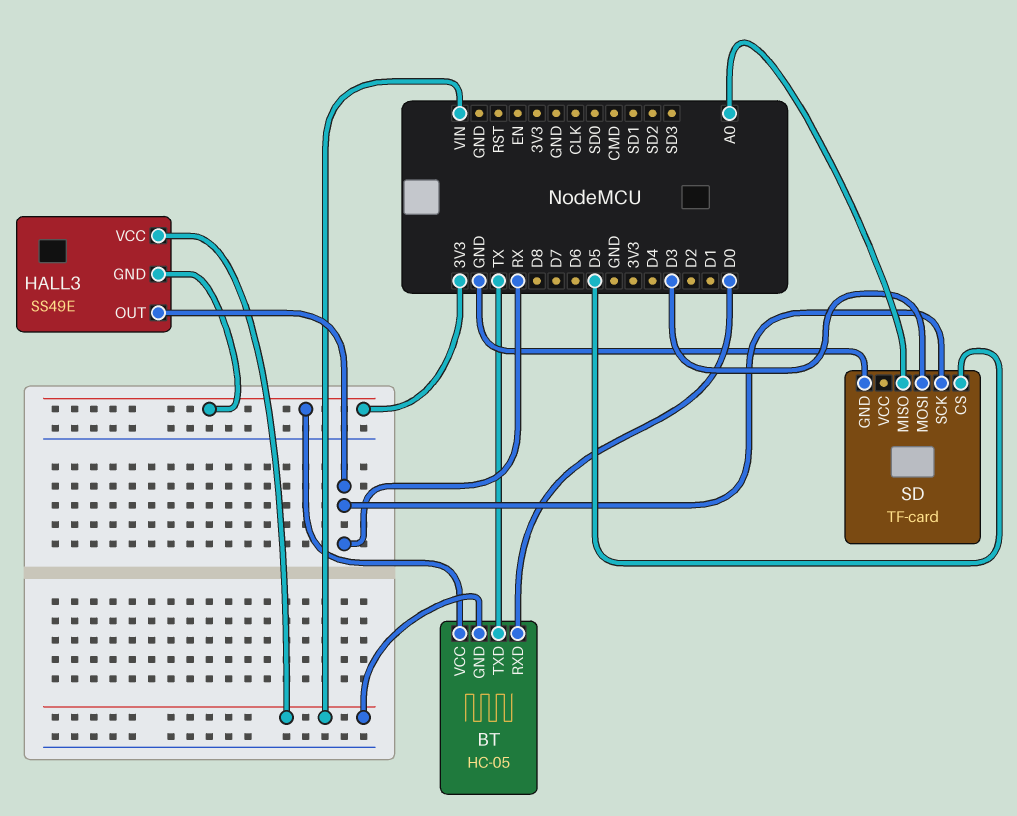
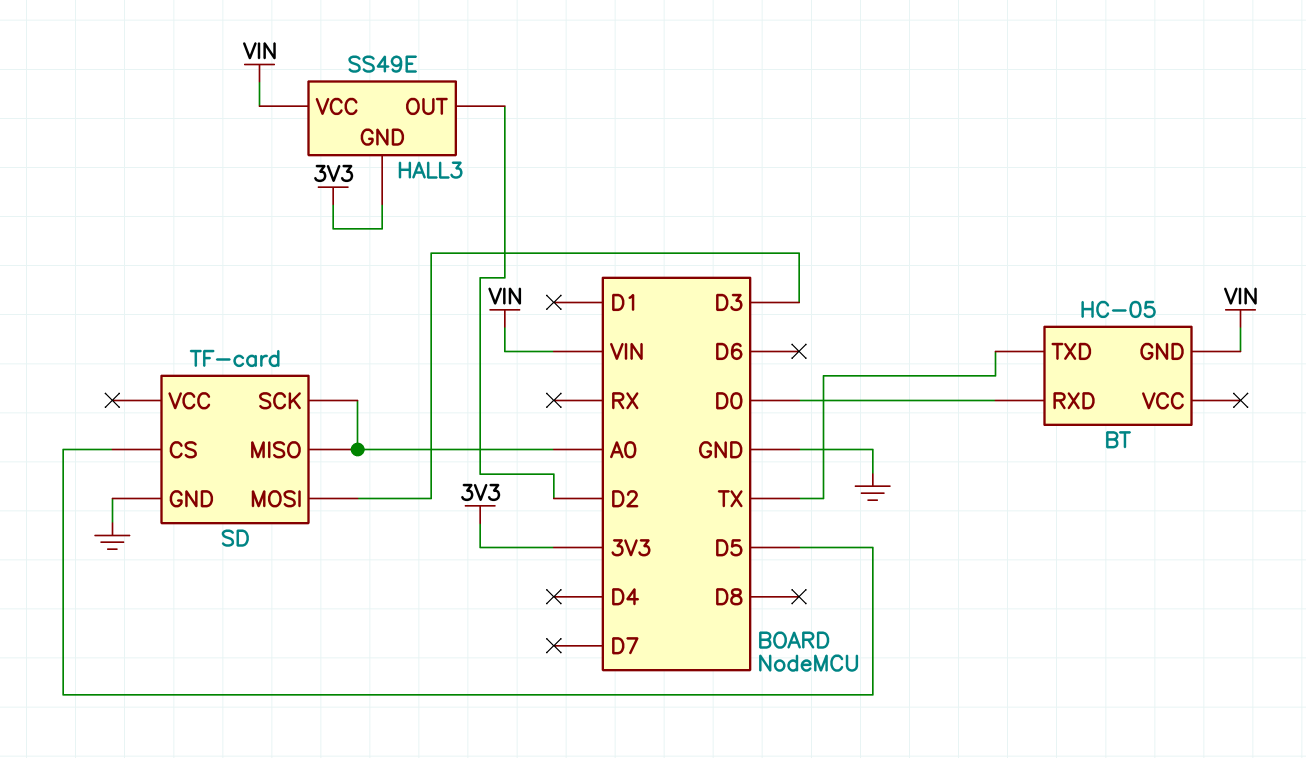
BT pin VCC: 3V3 -> none
HALL3 pin OUT: RX -> D2
SD pin SCK: RX -> A0

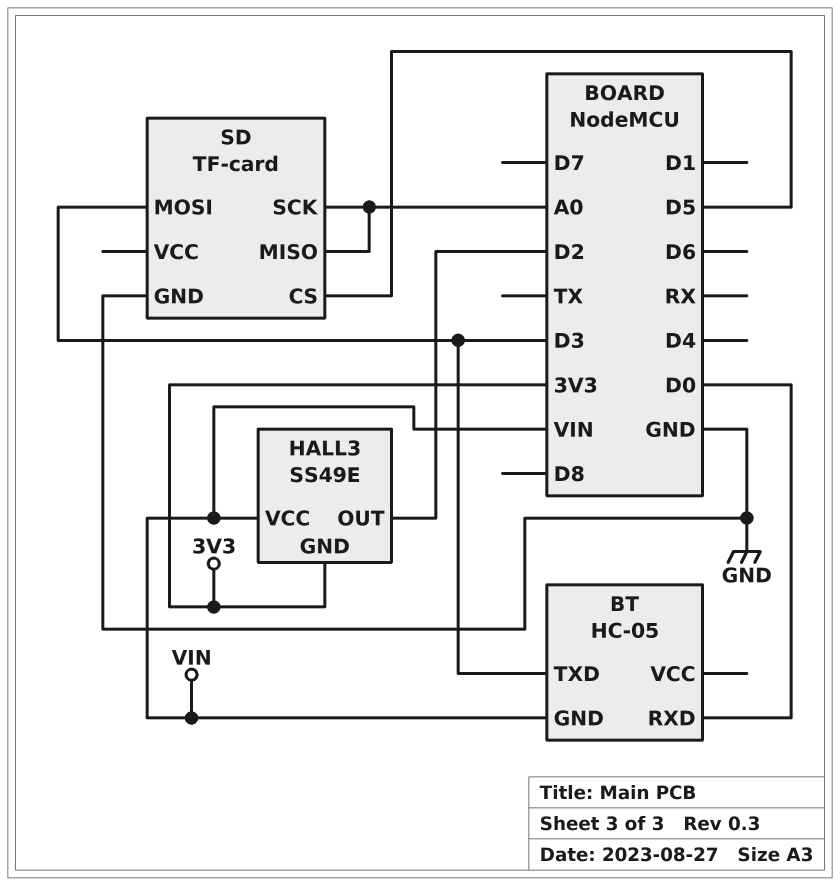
BT pin TXD: TX -> D3

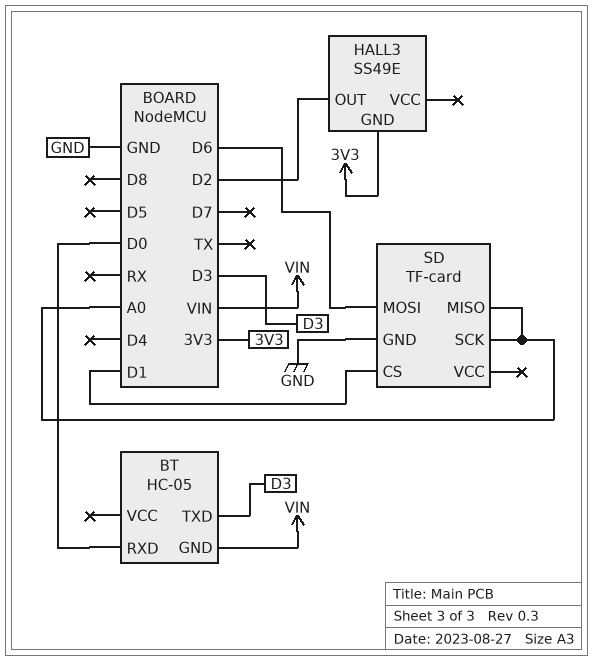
HALL3 pin VCC: VIN -> none
SD pin CS: D5 -> D1
SD pin MOSI: D3 -> D6

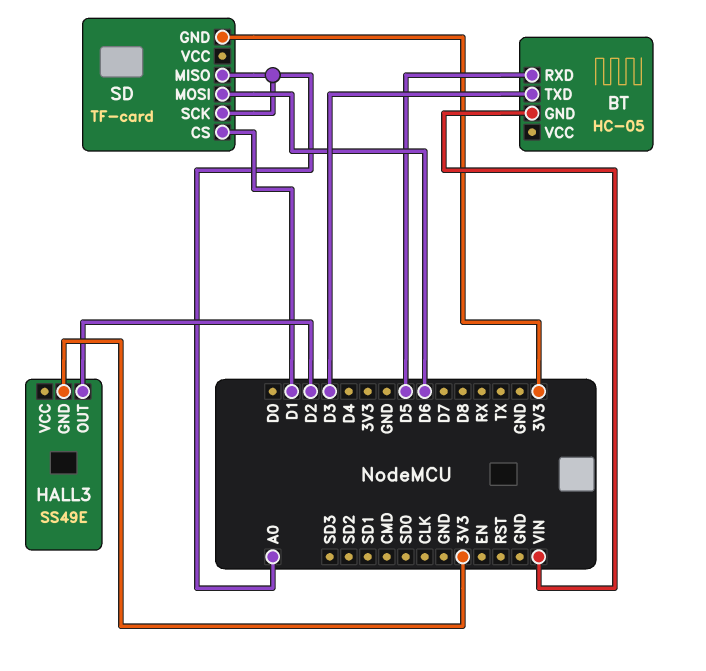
BT pin RXD: D0 -> D5
SD pin GND: GND -> 3V3

